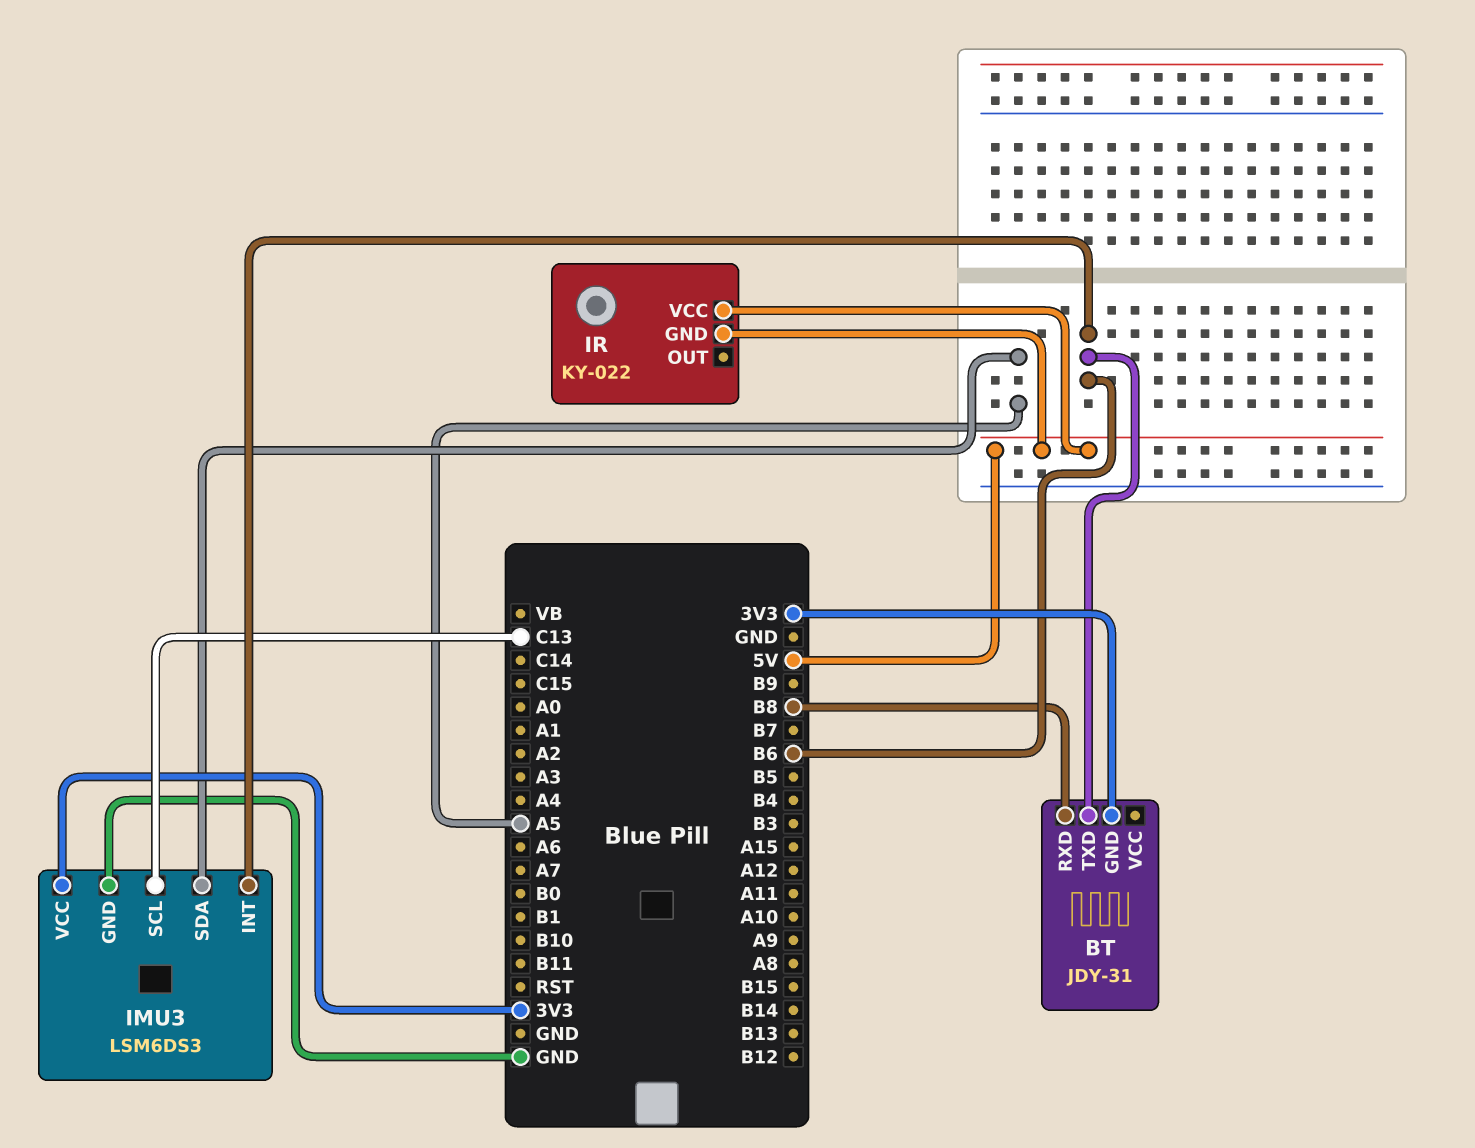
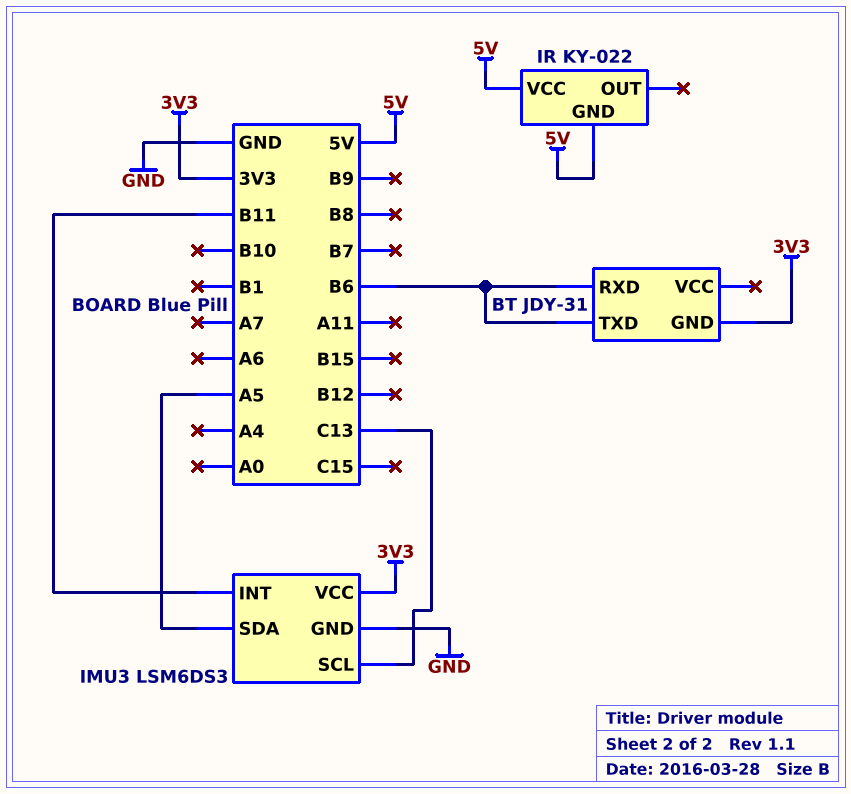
BT pin RXD: B8 -> B6
IMU3 pin INT: B6 -> B11

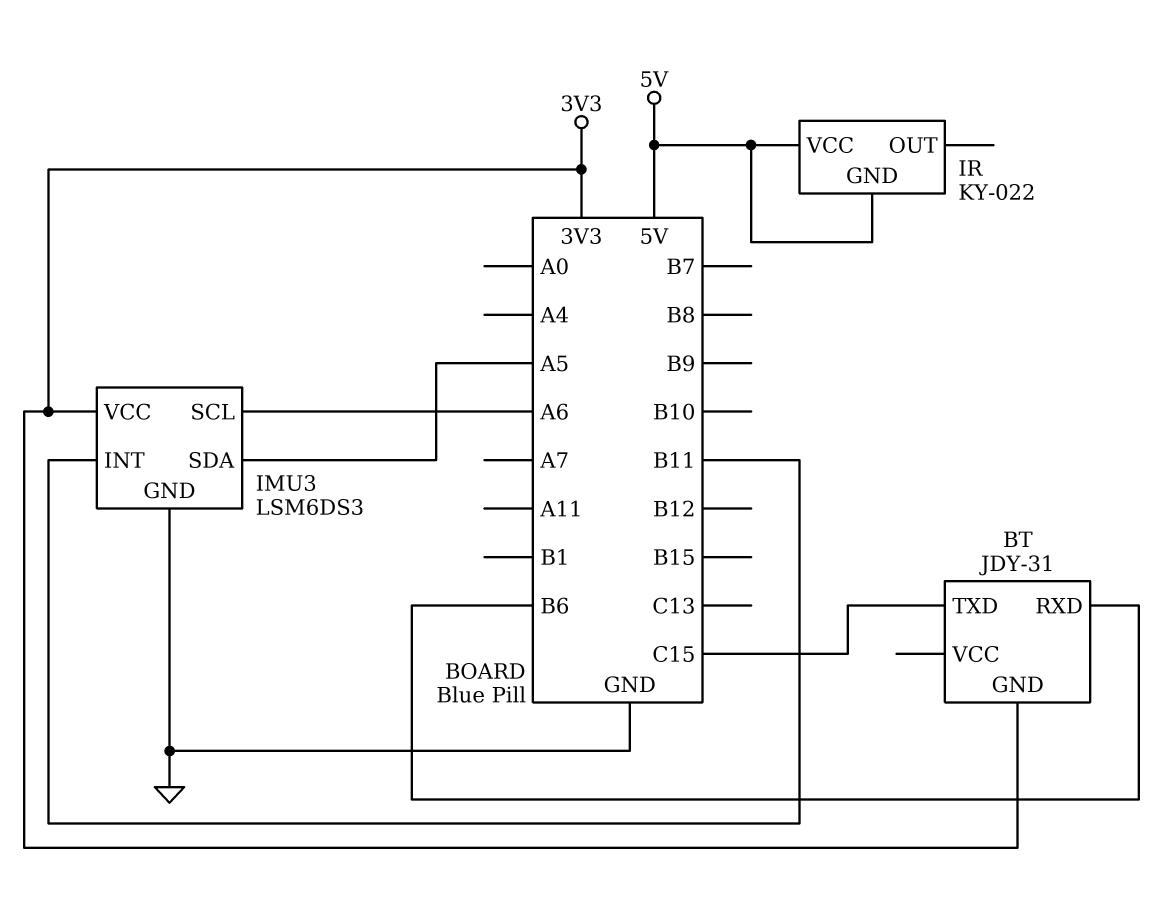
BT pin TXD: B6 -> C15
IMU3 pin SCL: C13 -> A6

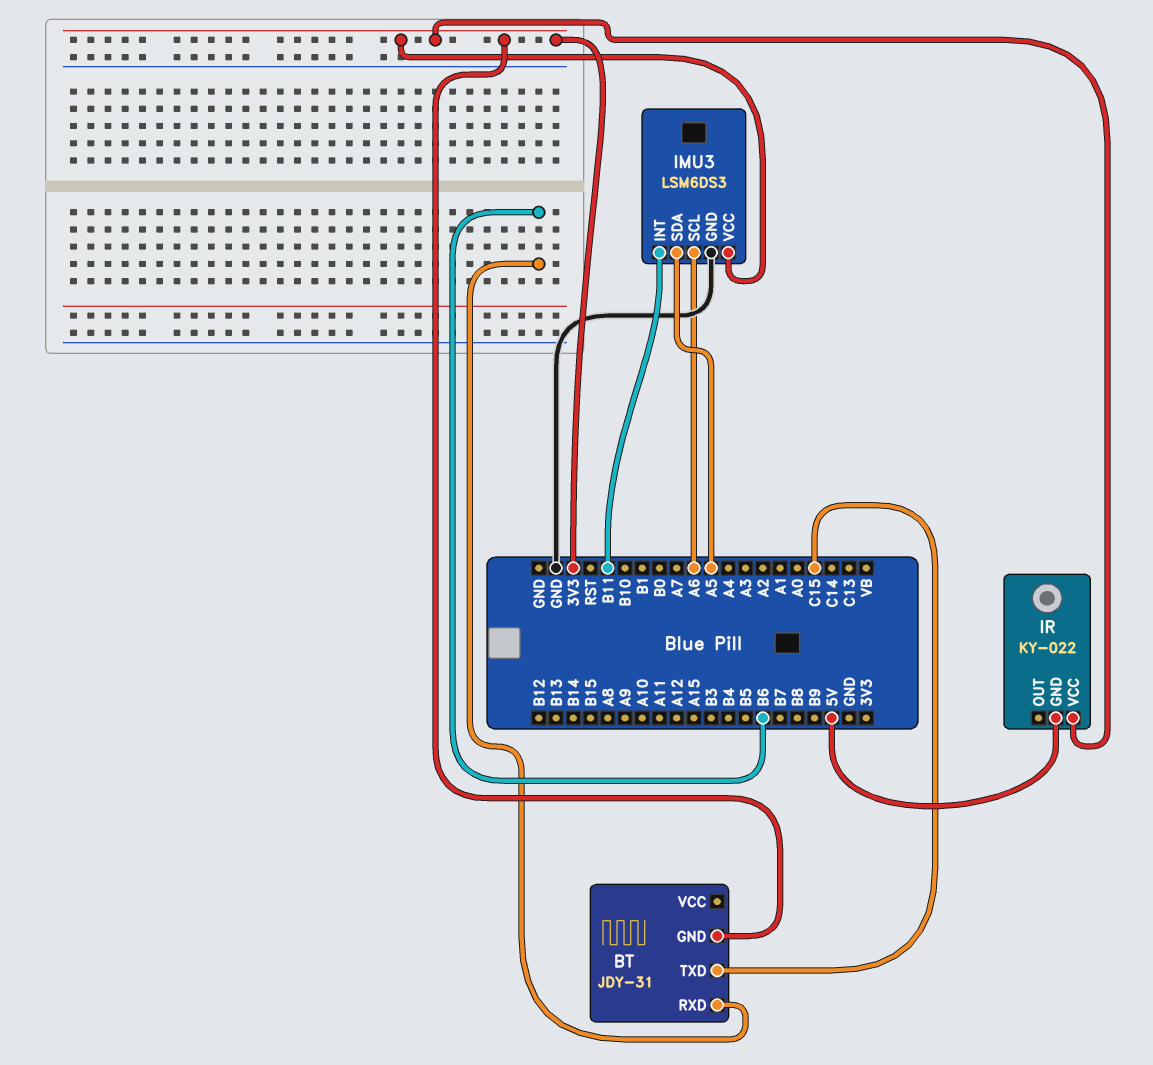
IR pin VCC: 5V -> 3V3

